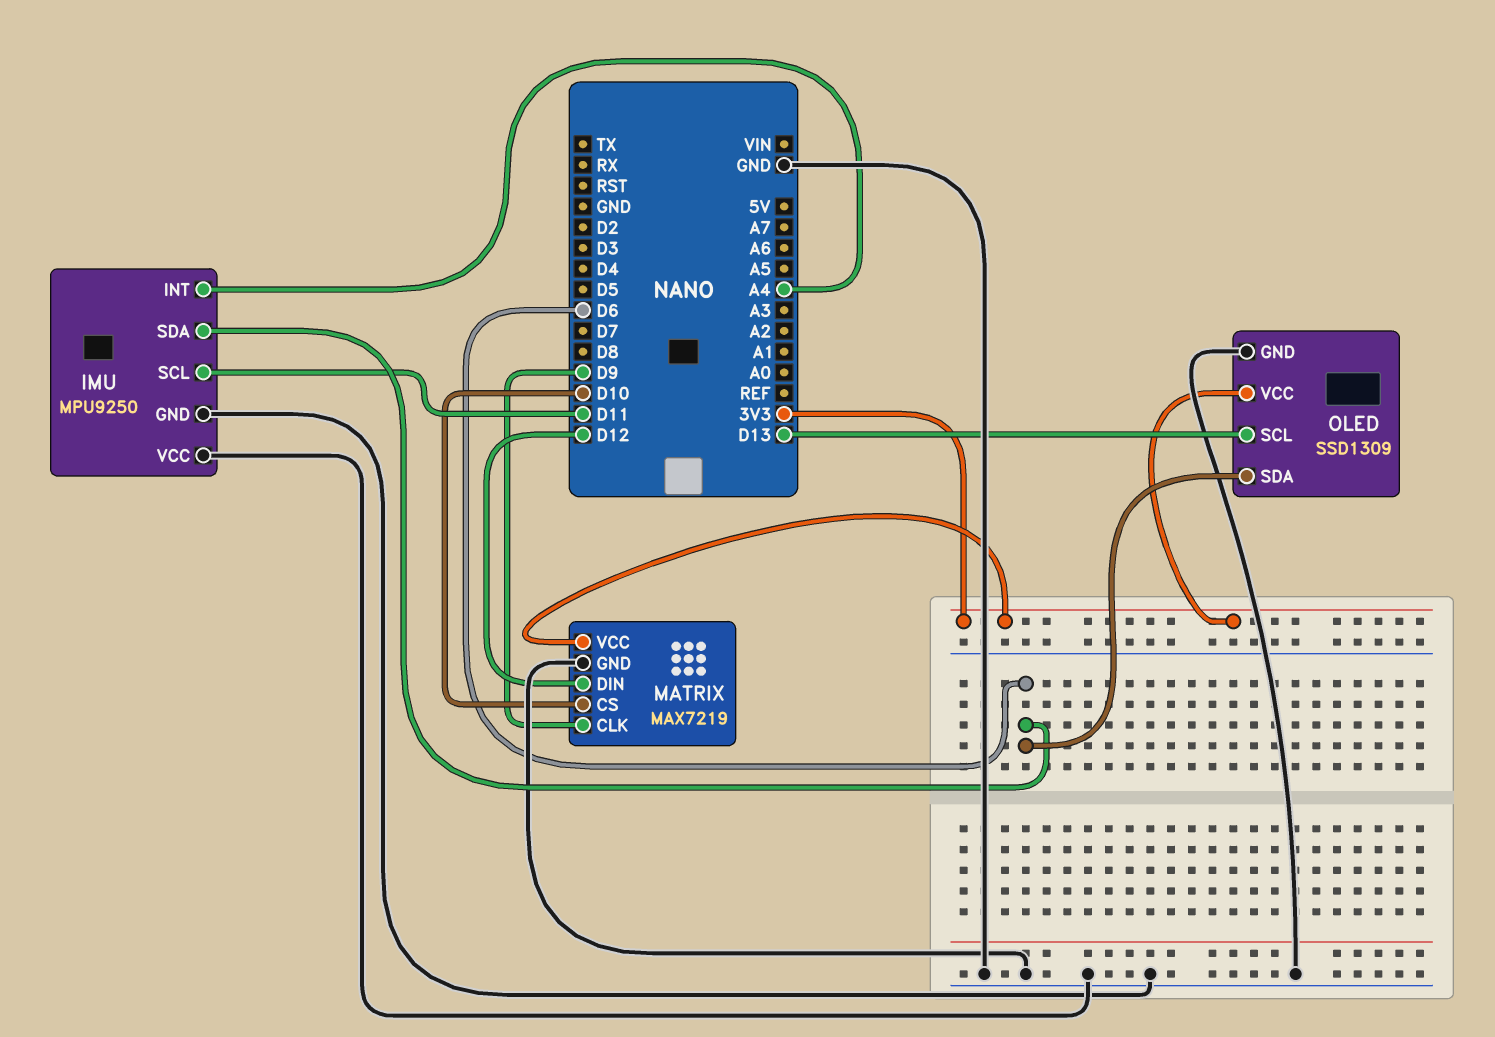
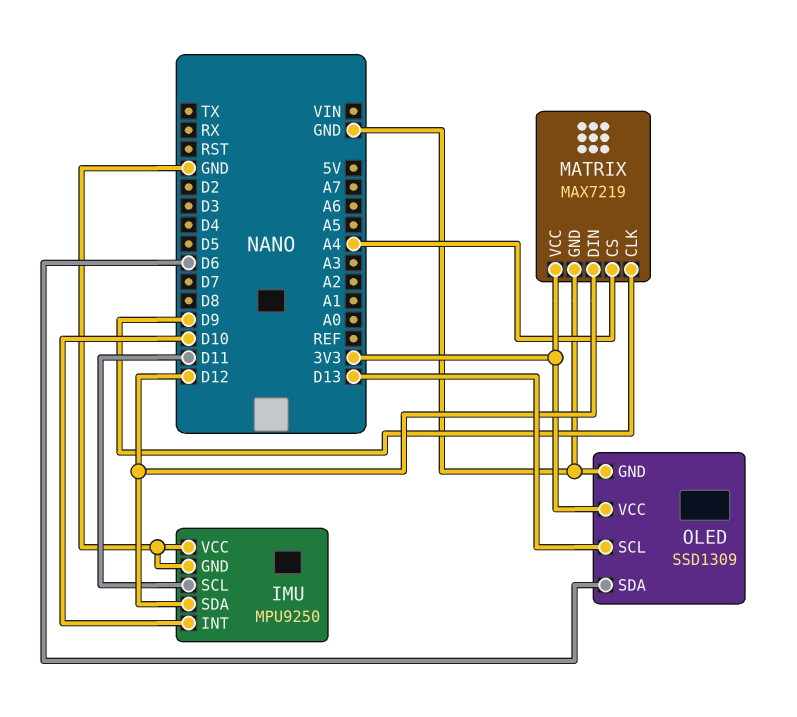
IMU pin INT: A4 -> D10
IMU pin SDA: D6 -> D12
MATRIX pin CS: D10 -> A4

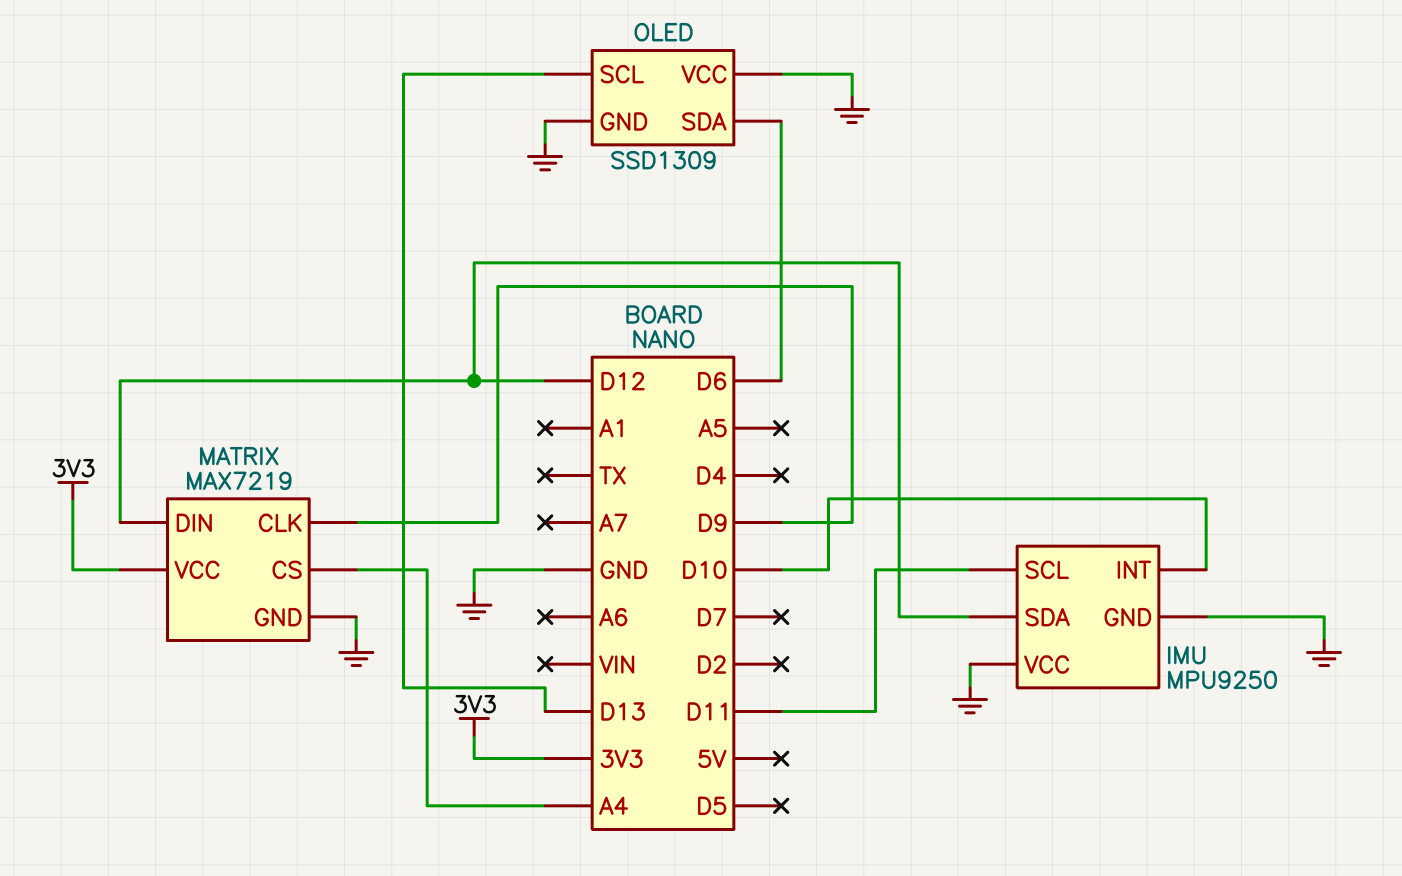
OLED pin VCC: 3V3 -> GND

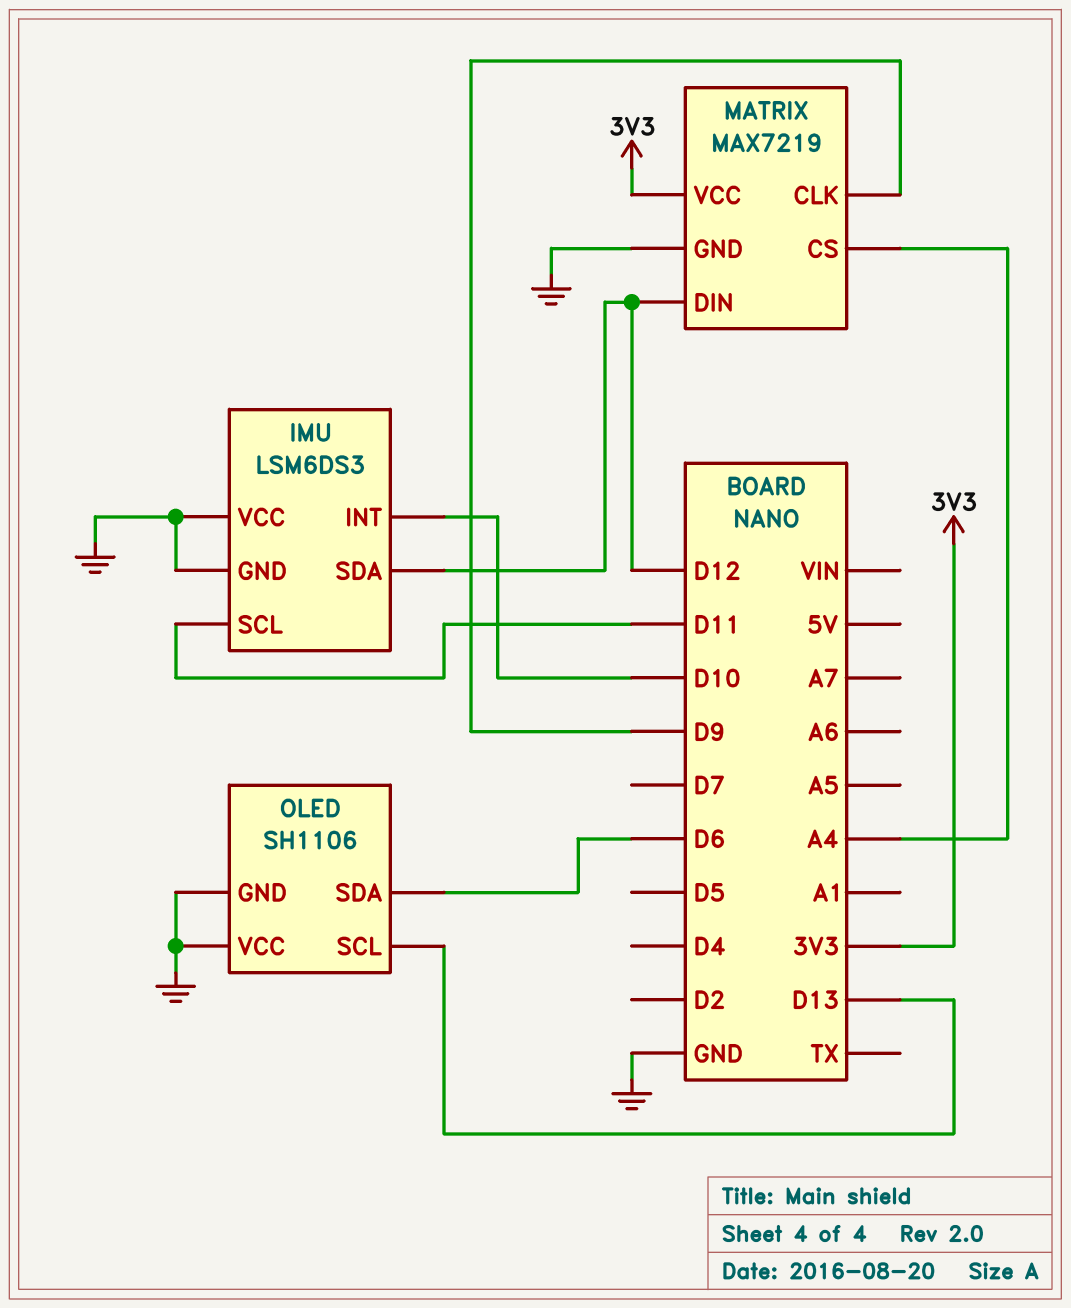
IMU: MPU9250 -> LSM6DS3
OLED: SSD1309 -> SH1106

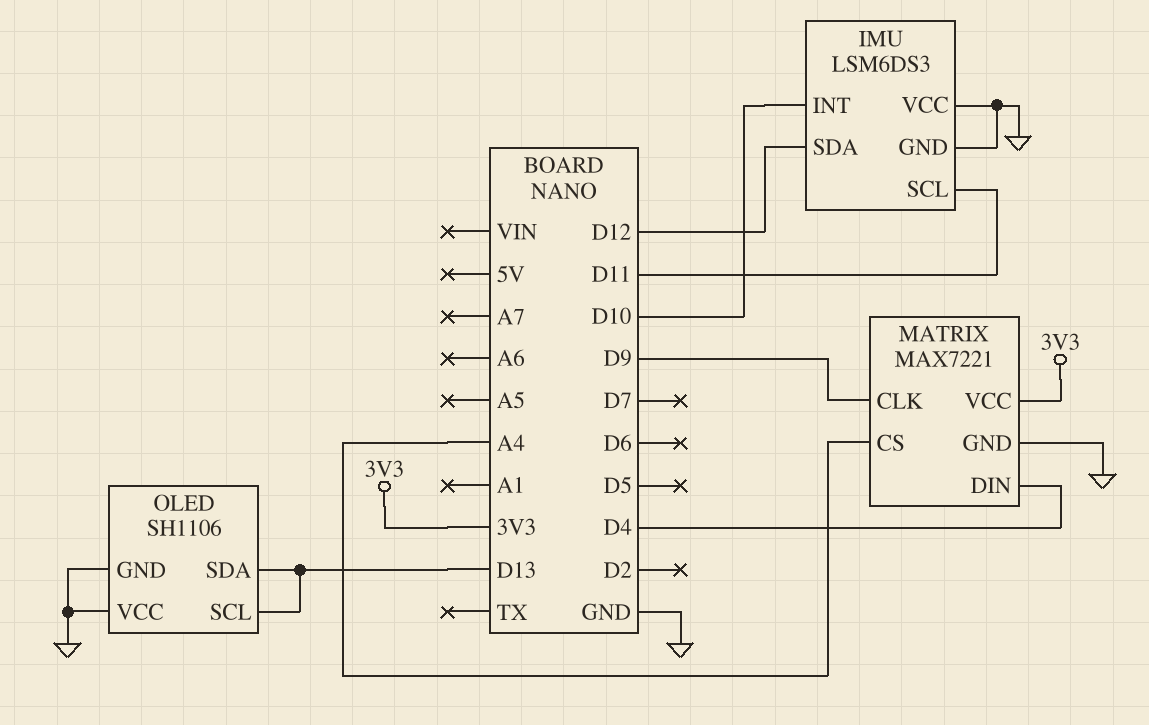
MATRIX: MAX7219 -> MAX7221
MATRIX pin DIN: D12 -> D4
OLED pin SDA: D6 -> D13

